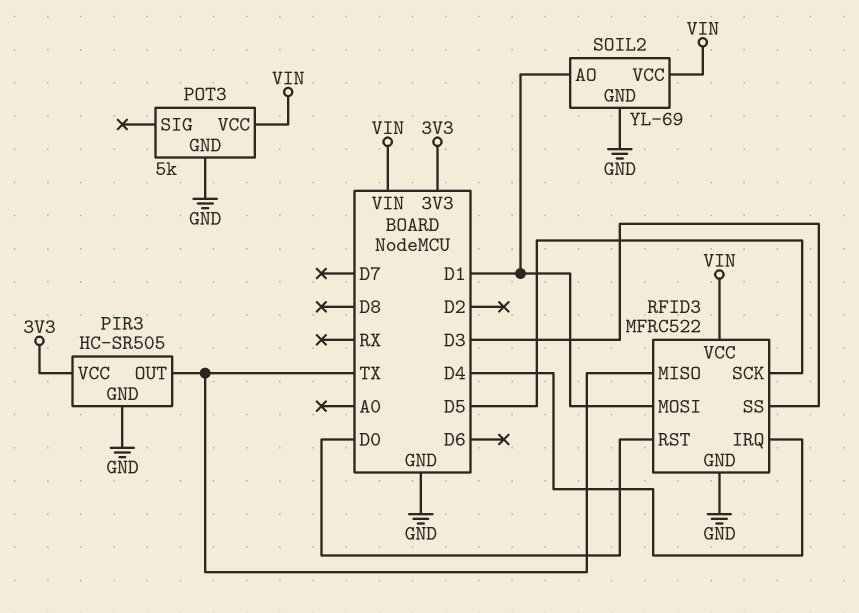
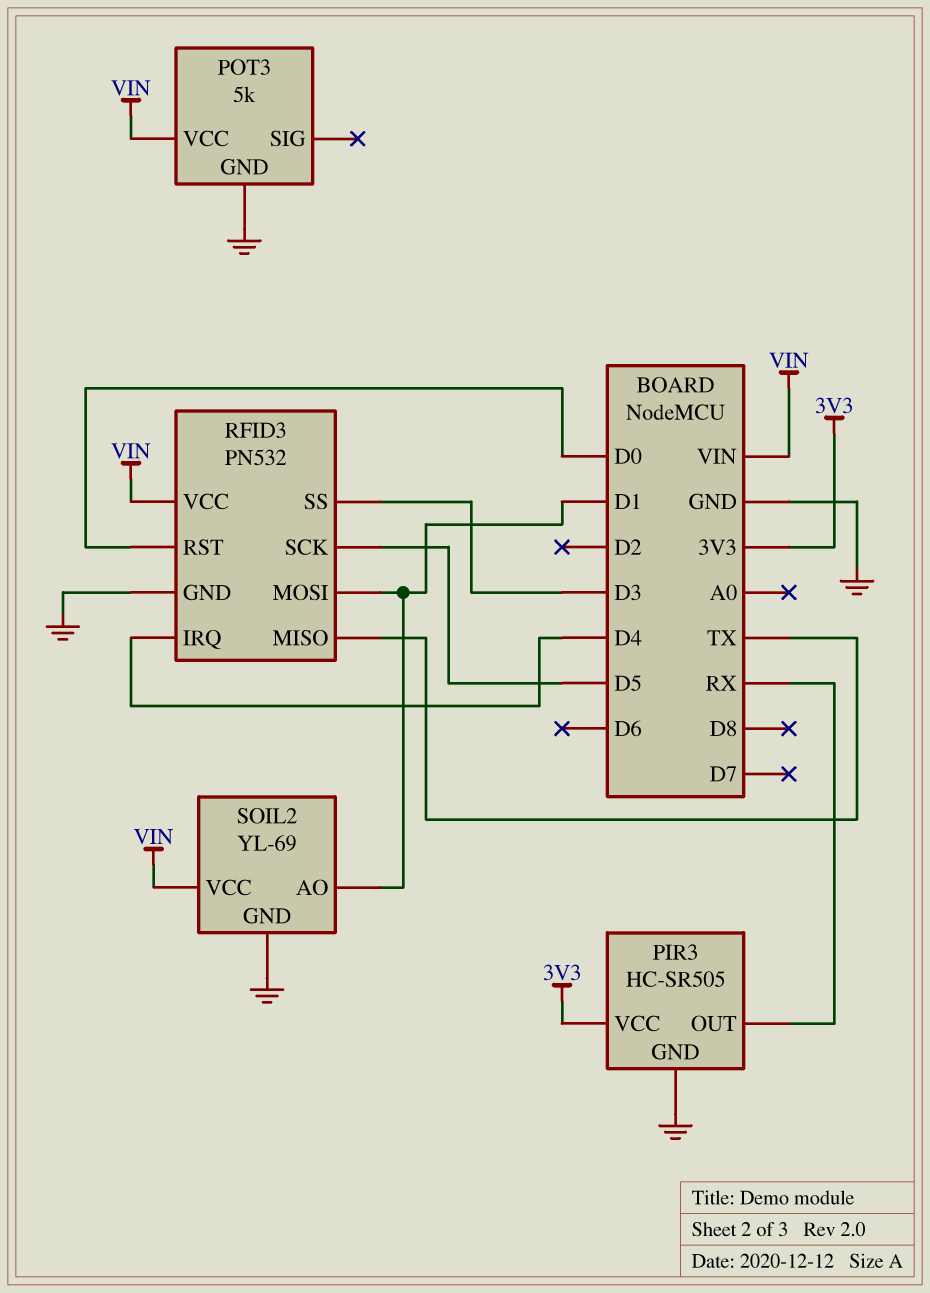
PIR3 pin OUT: TX -> RX
RFID3: MFRC522 -> PN532

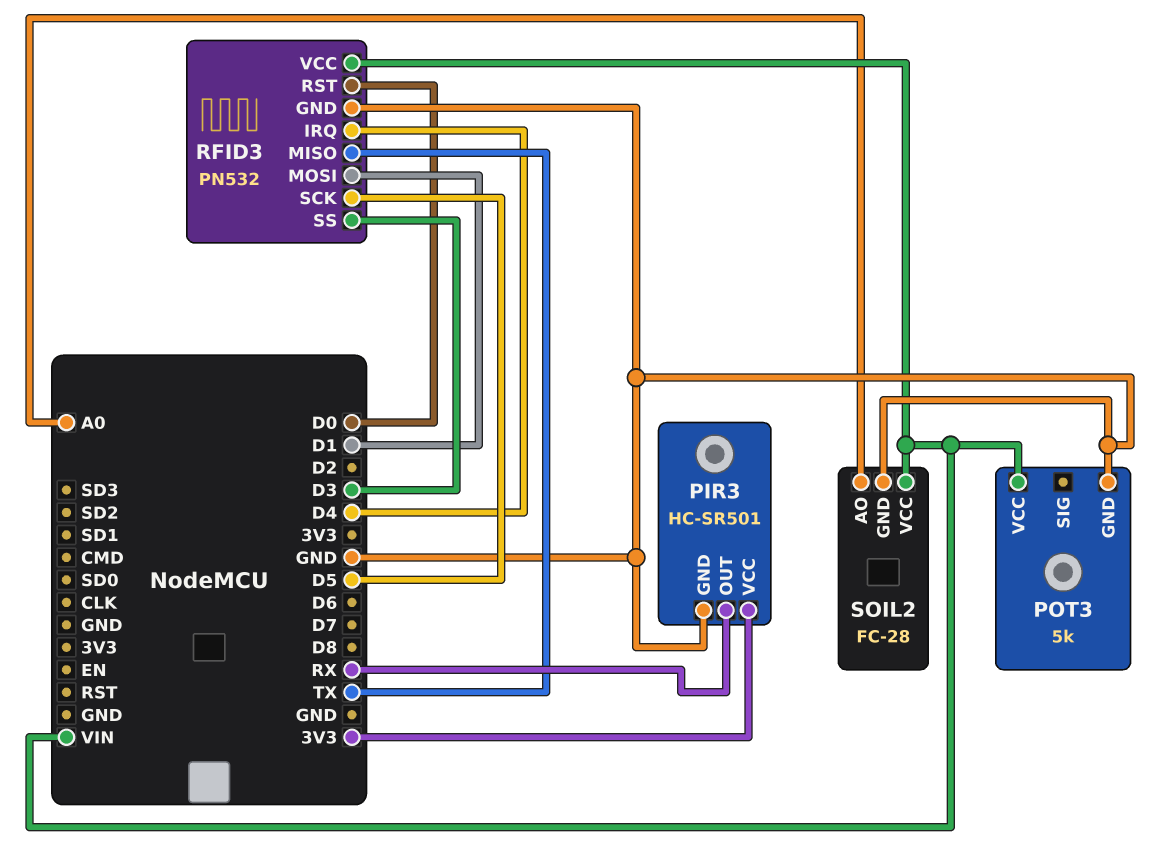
PIR3: HC-SR505 -> HC-SR501
SOIL2: YL-69 -> FC-28
SOIL2 pin AO: D1 -> A0

